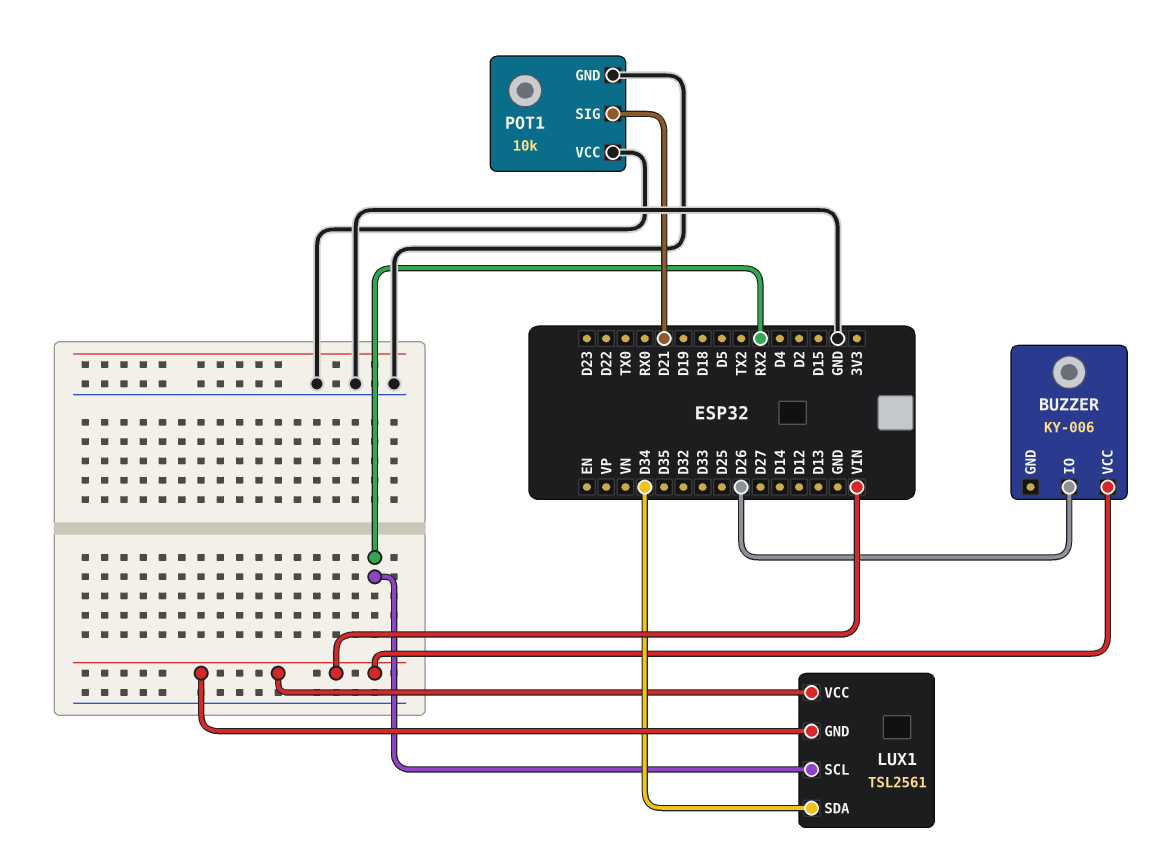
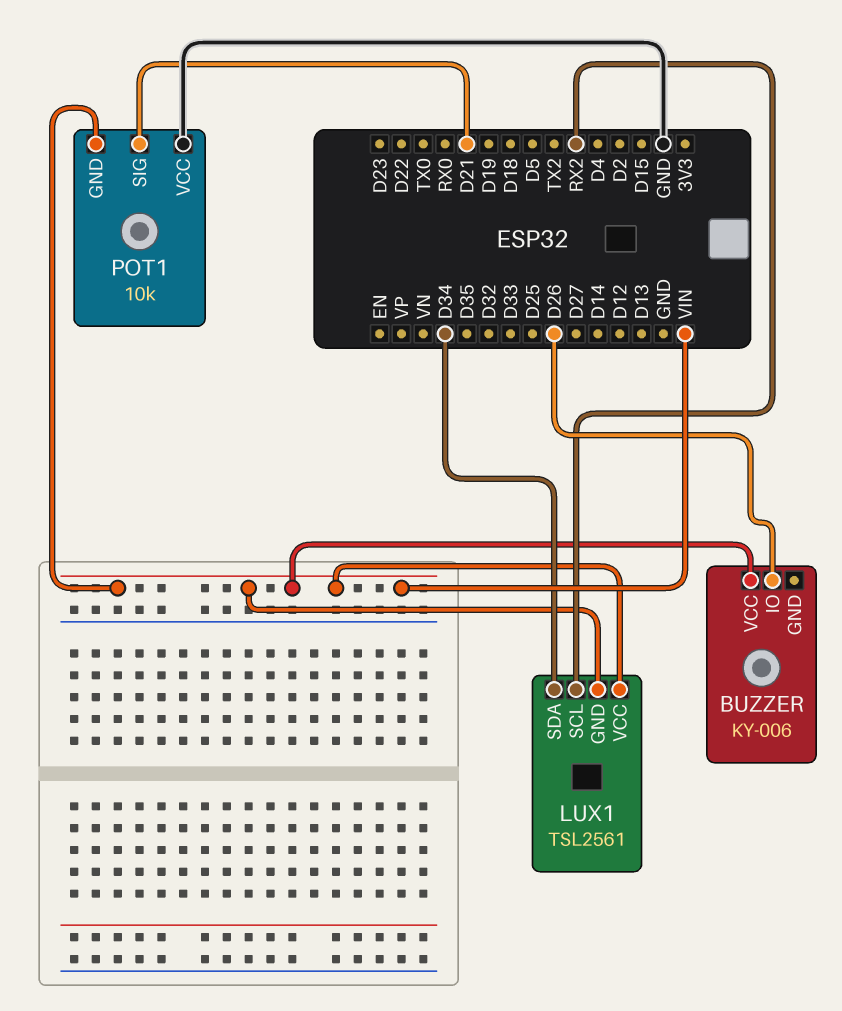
POT1 pin GND: GND -> VIN

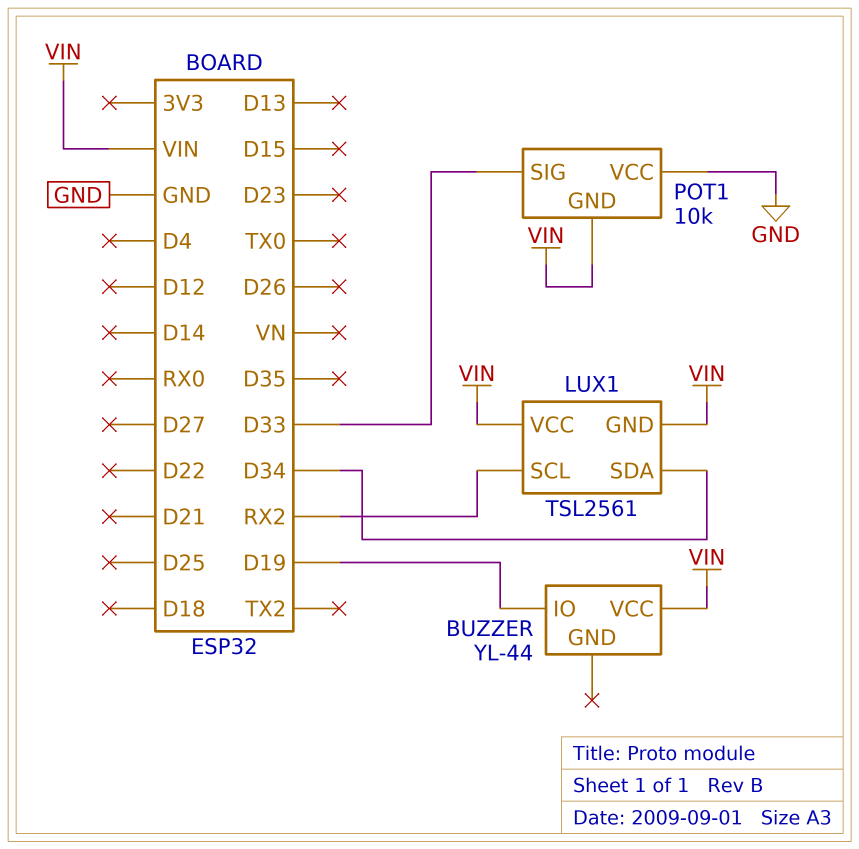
BUZZER: KY-006 -> YL-44
BUZZER pin IO: D26 -> D19
POT1 pin SIG: D21 -> D33

